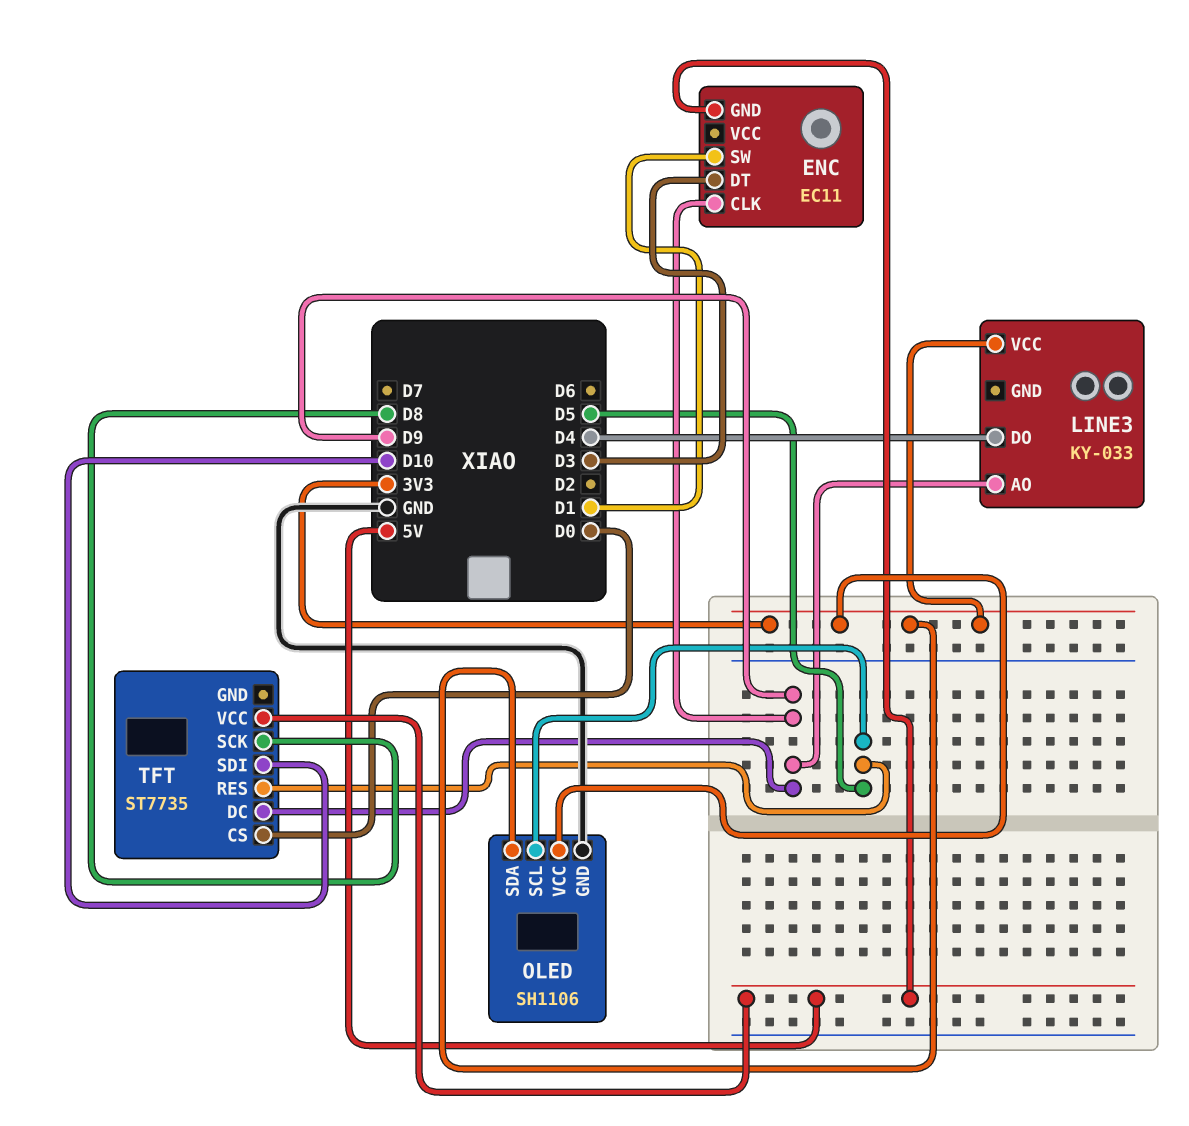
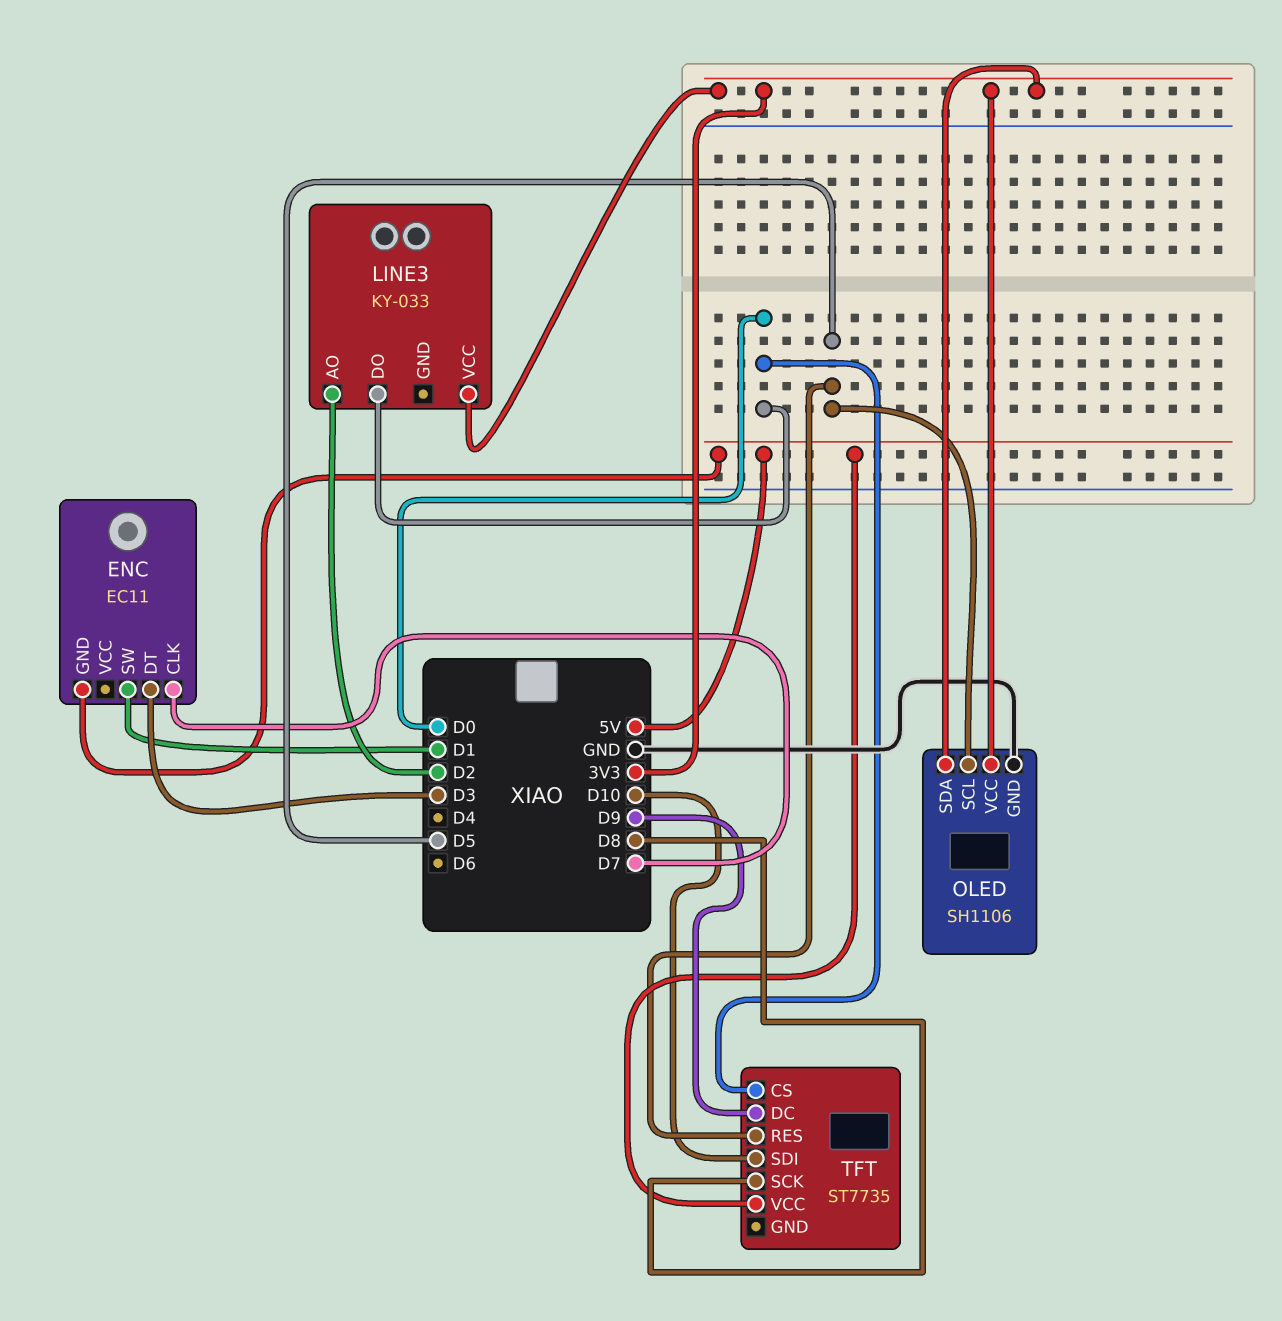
ENC pin CLK: D9 -> D7
LINE3 pin AO: D9 -> D2
LINE3 pin DO: D4 -> D0

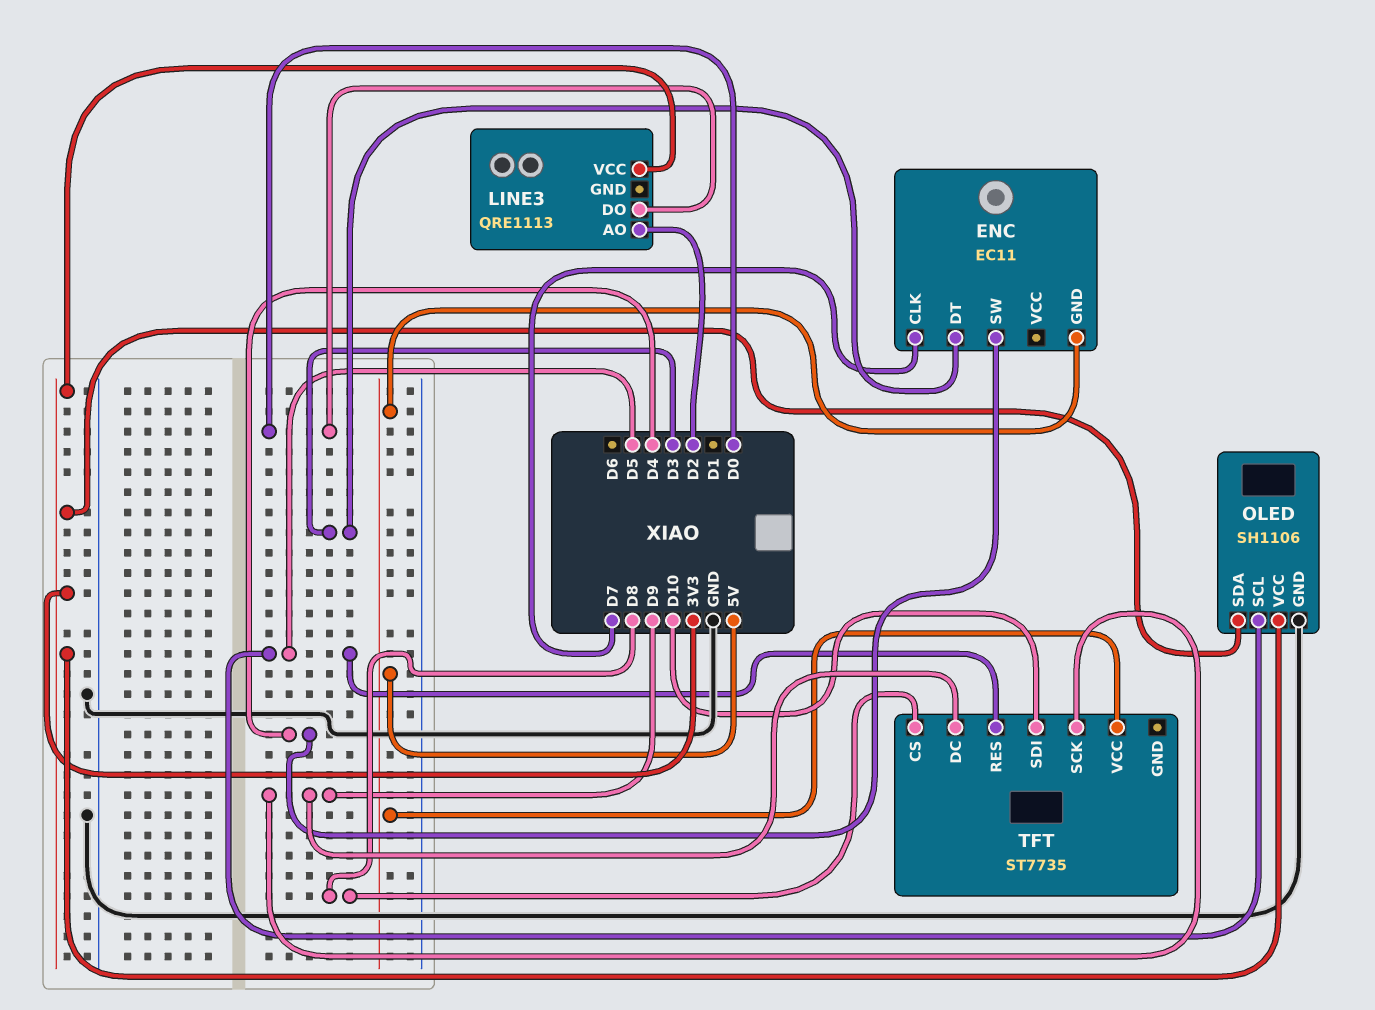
ENC pin SW: D1 -> D4
LINE3: KY-033 -> QRE1113
TFT pin CS: D0 -> D8
TFT pin SCK: D8 -> D9

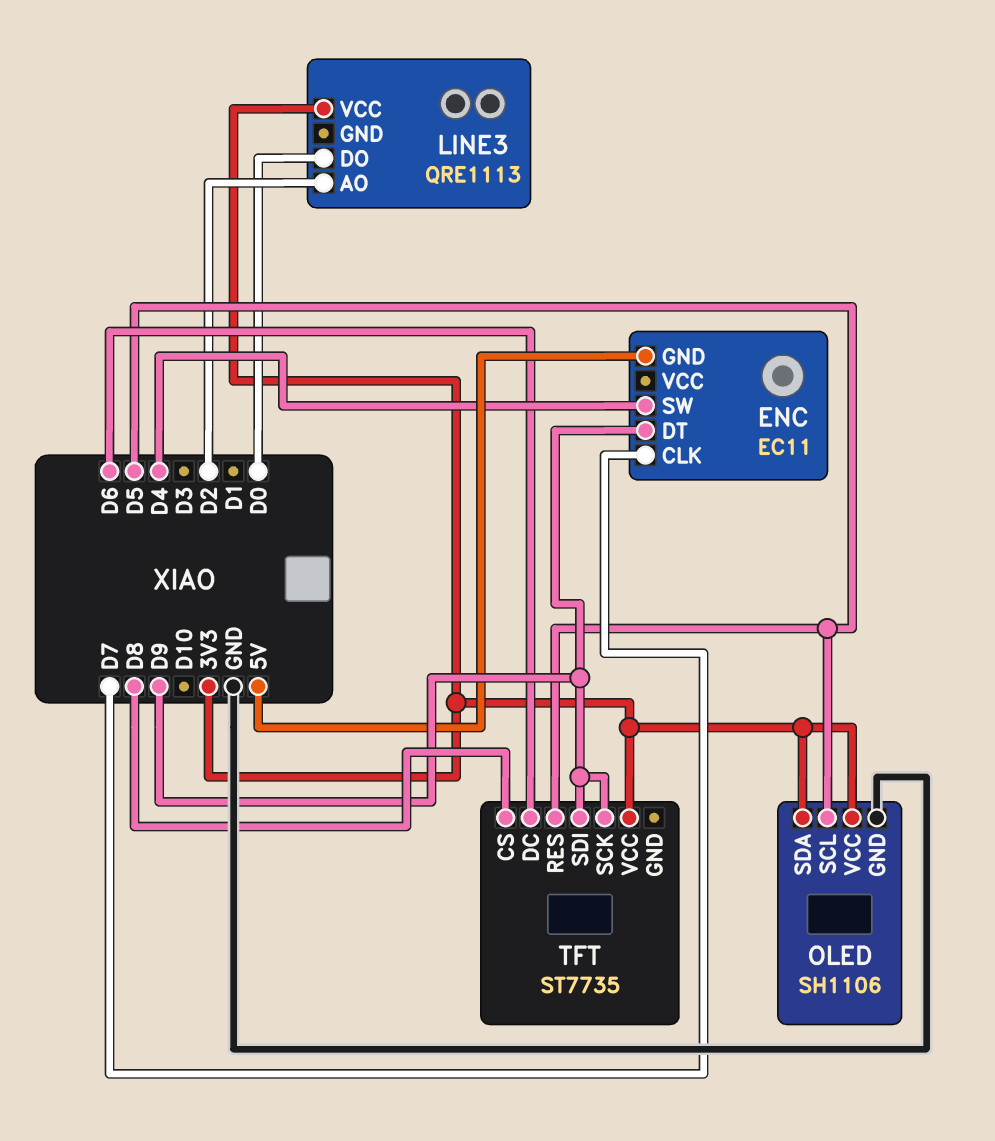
ENC pin DT: D3 -> D9
TFT pin DC: D9 -> D6
TFT pin SDI: D10 -> D9
TFT pin VCC: 5V -> 3V3

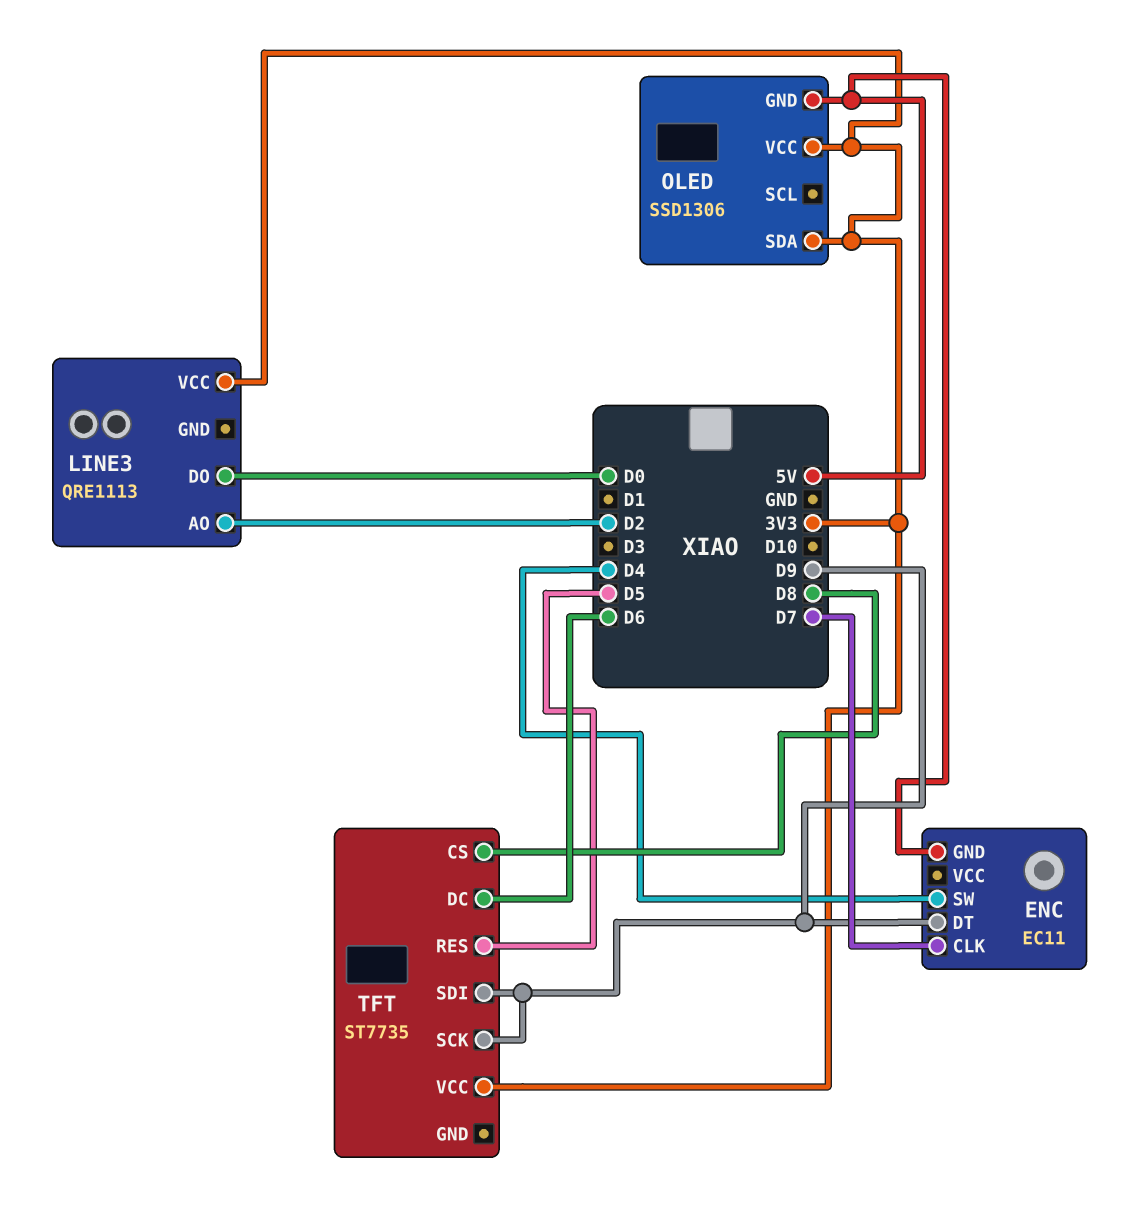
OLED: SH1106 -> SSD1306
OLED pin GND: GND -> 5V
OLED pin SCL: D5 -> none

